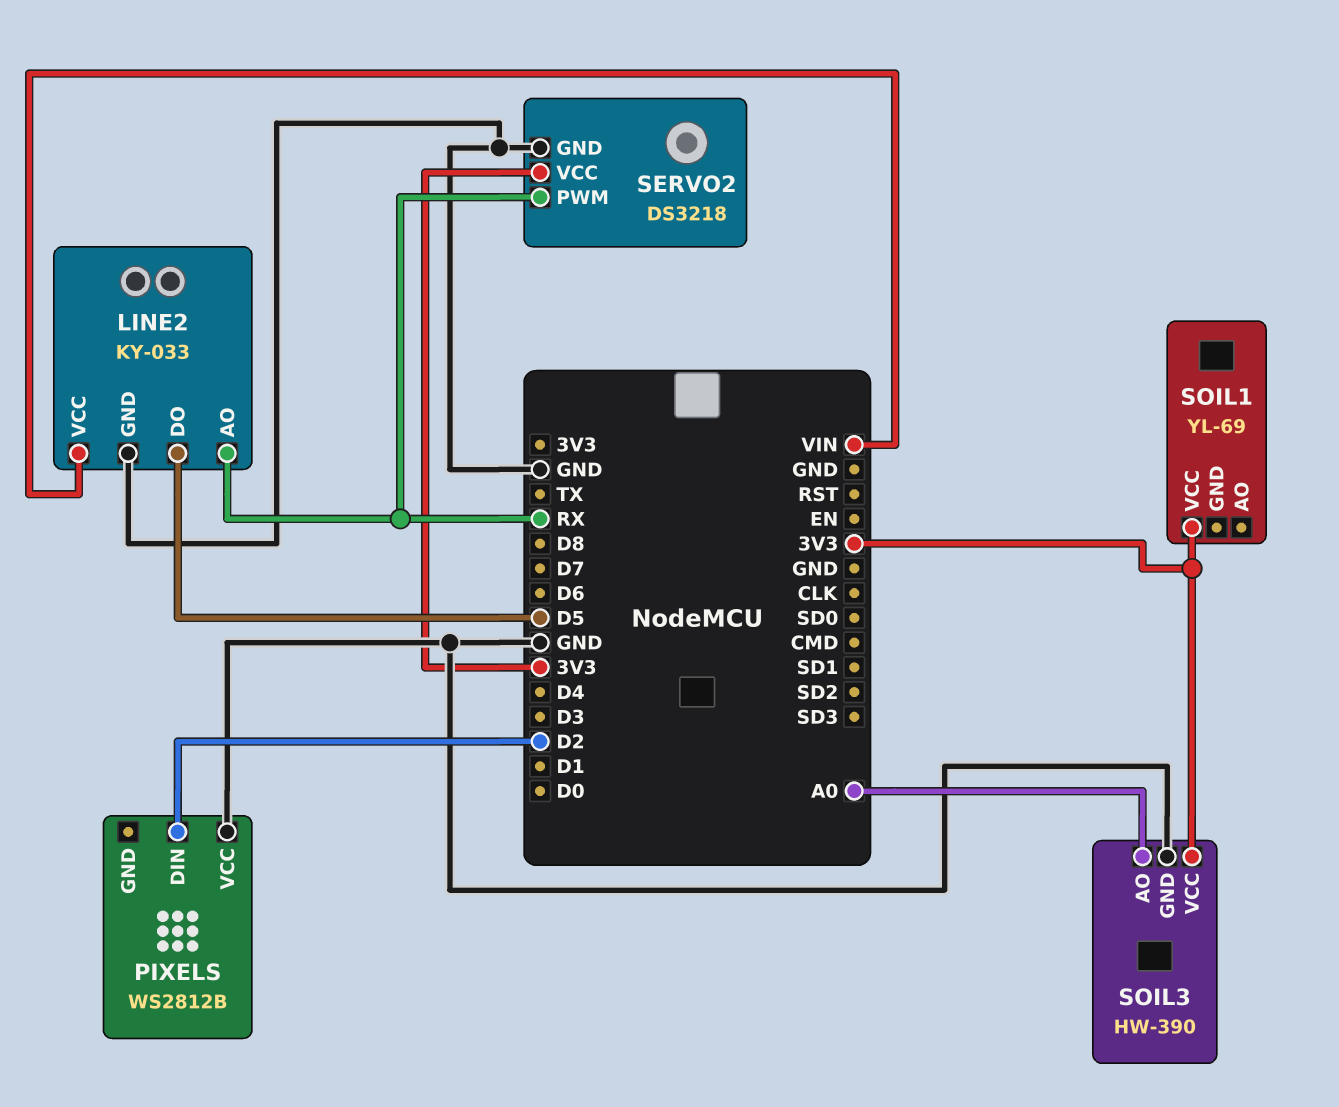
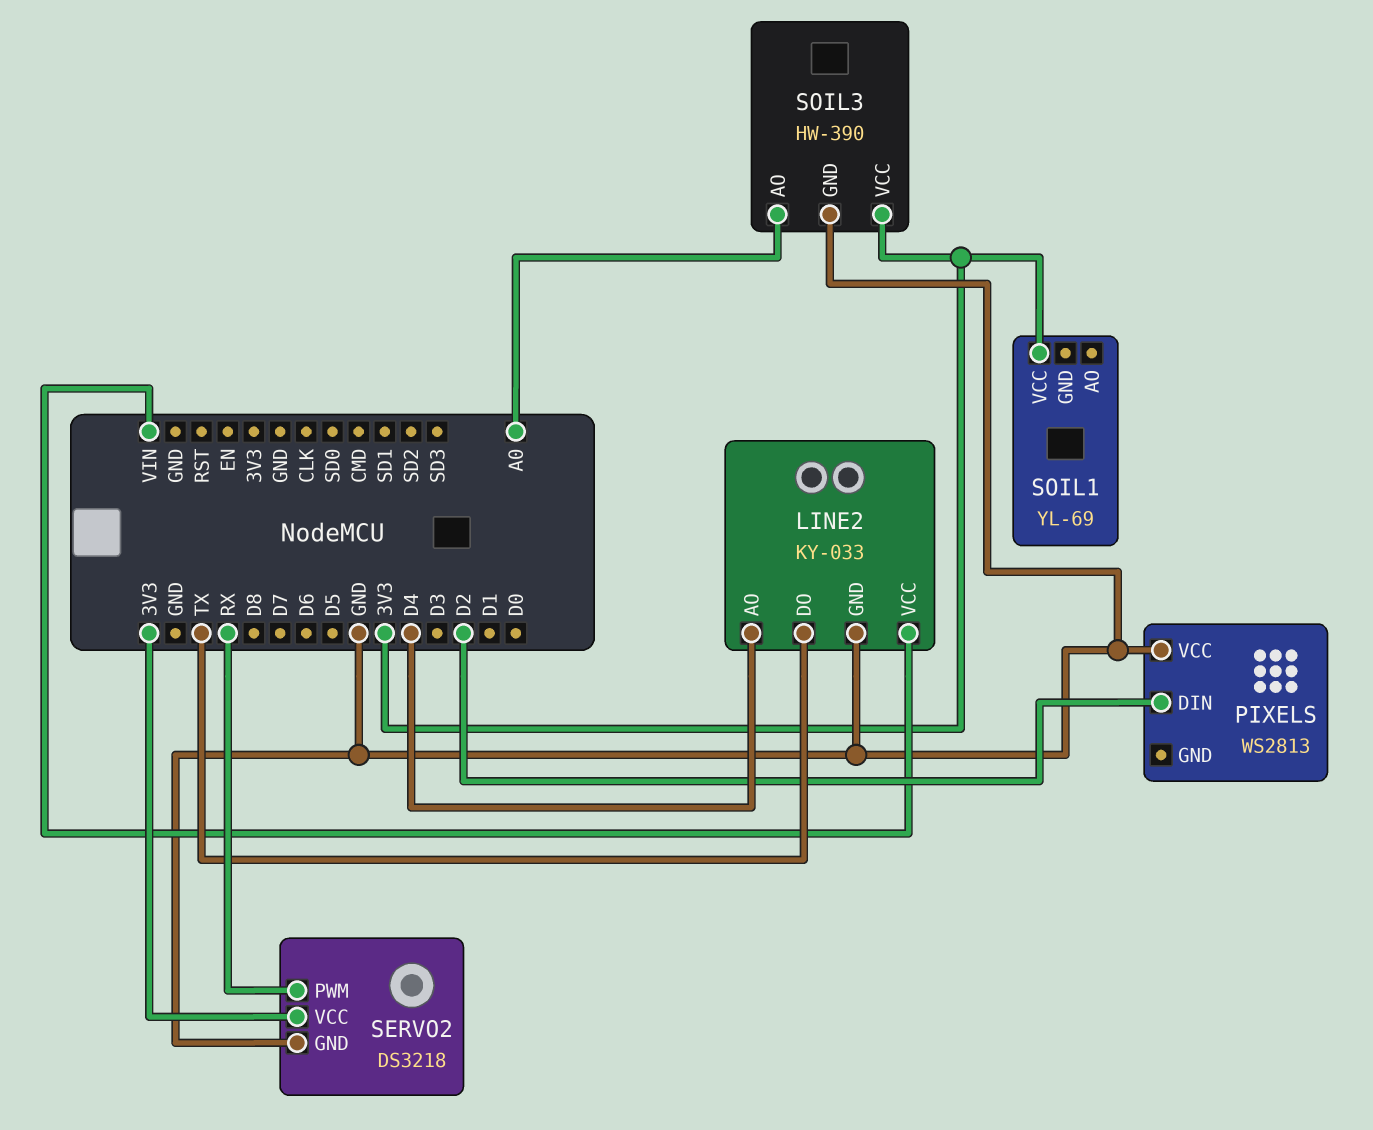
LINE2 pin AO: RX -> D4
LINE2 pin DO: D5 -> TX
PIXELS: WS2812B -> WS2813

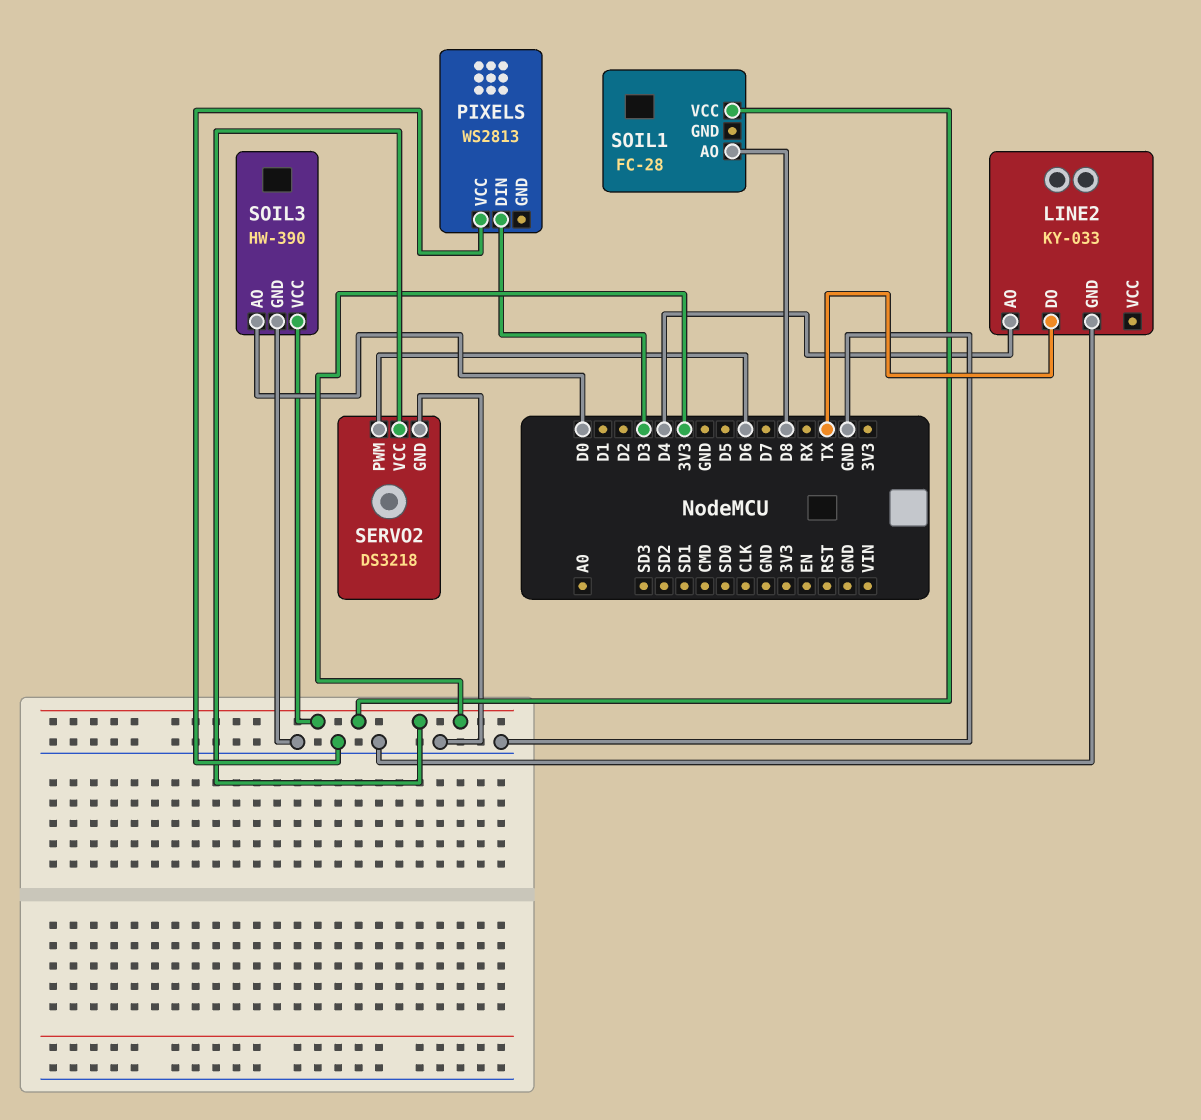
LINE2 pin VCC: VIN -> none
PIXELS pin DIN: D2 -> D3
SERVO2 pin PWM: RX -> D6
SOIL1: YL-69 -> FC-28
SOIL1 pin AO: none -> D8
SOIL3 pin AO: A0 -> D0

